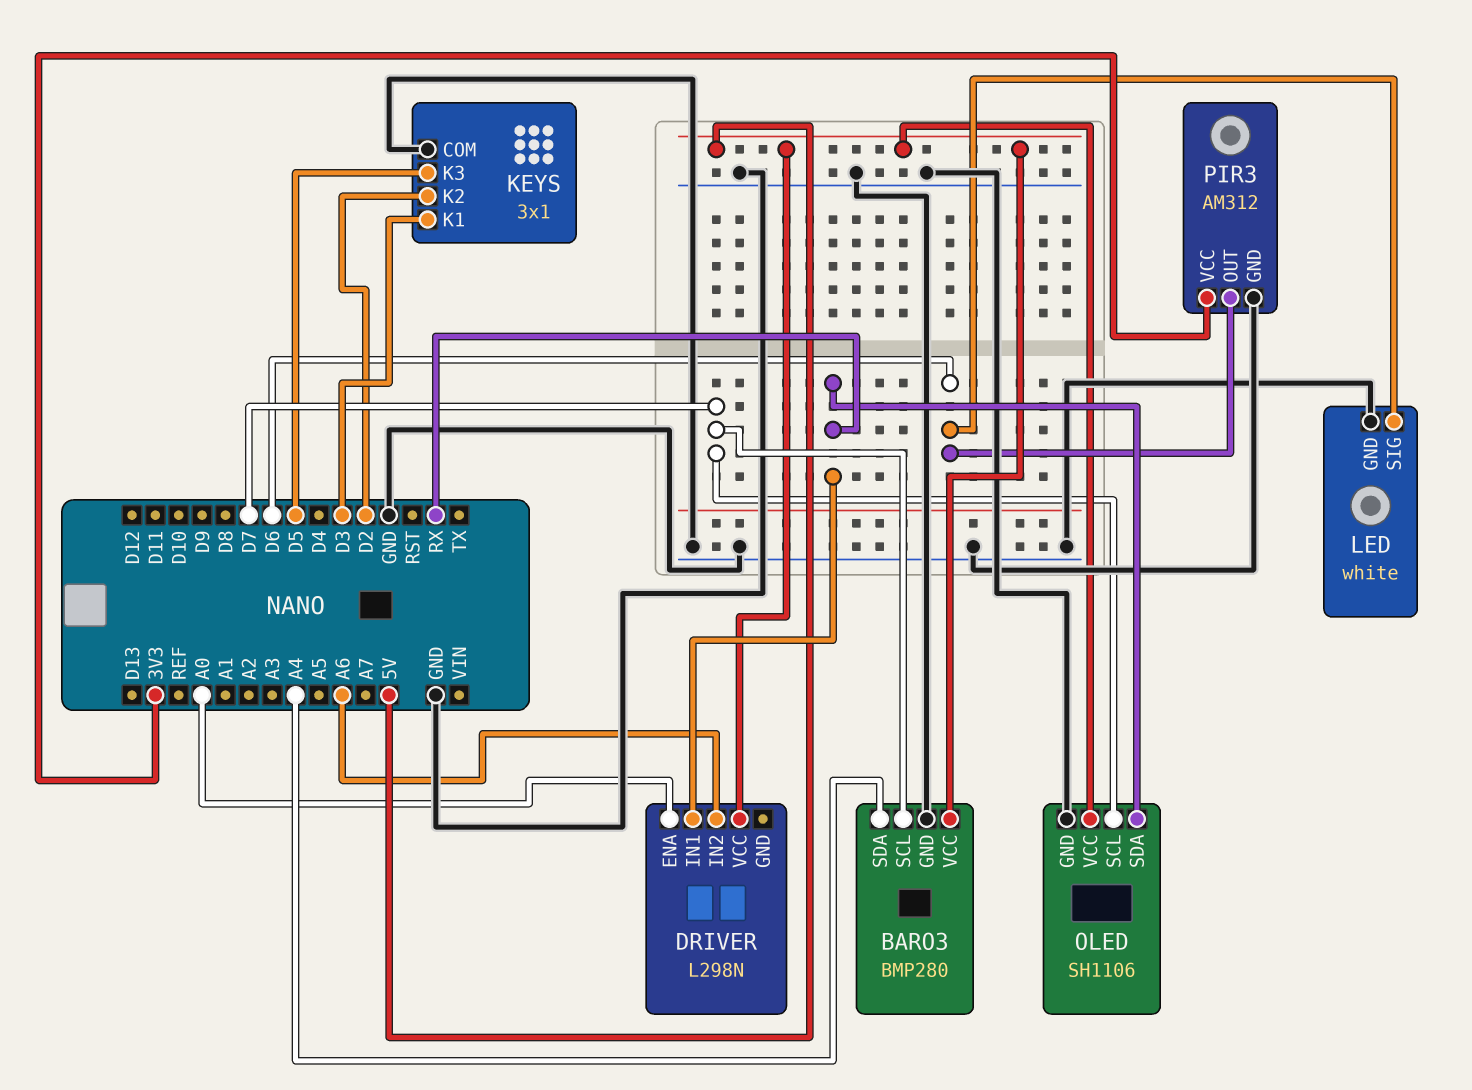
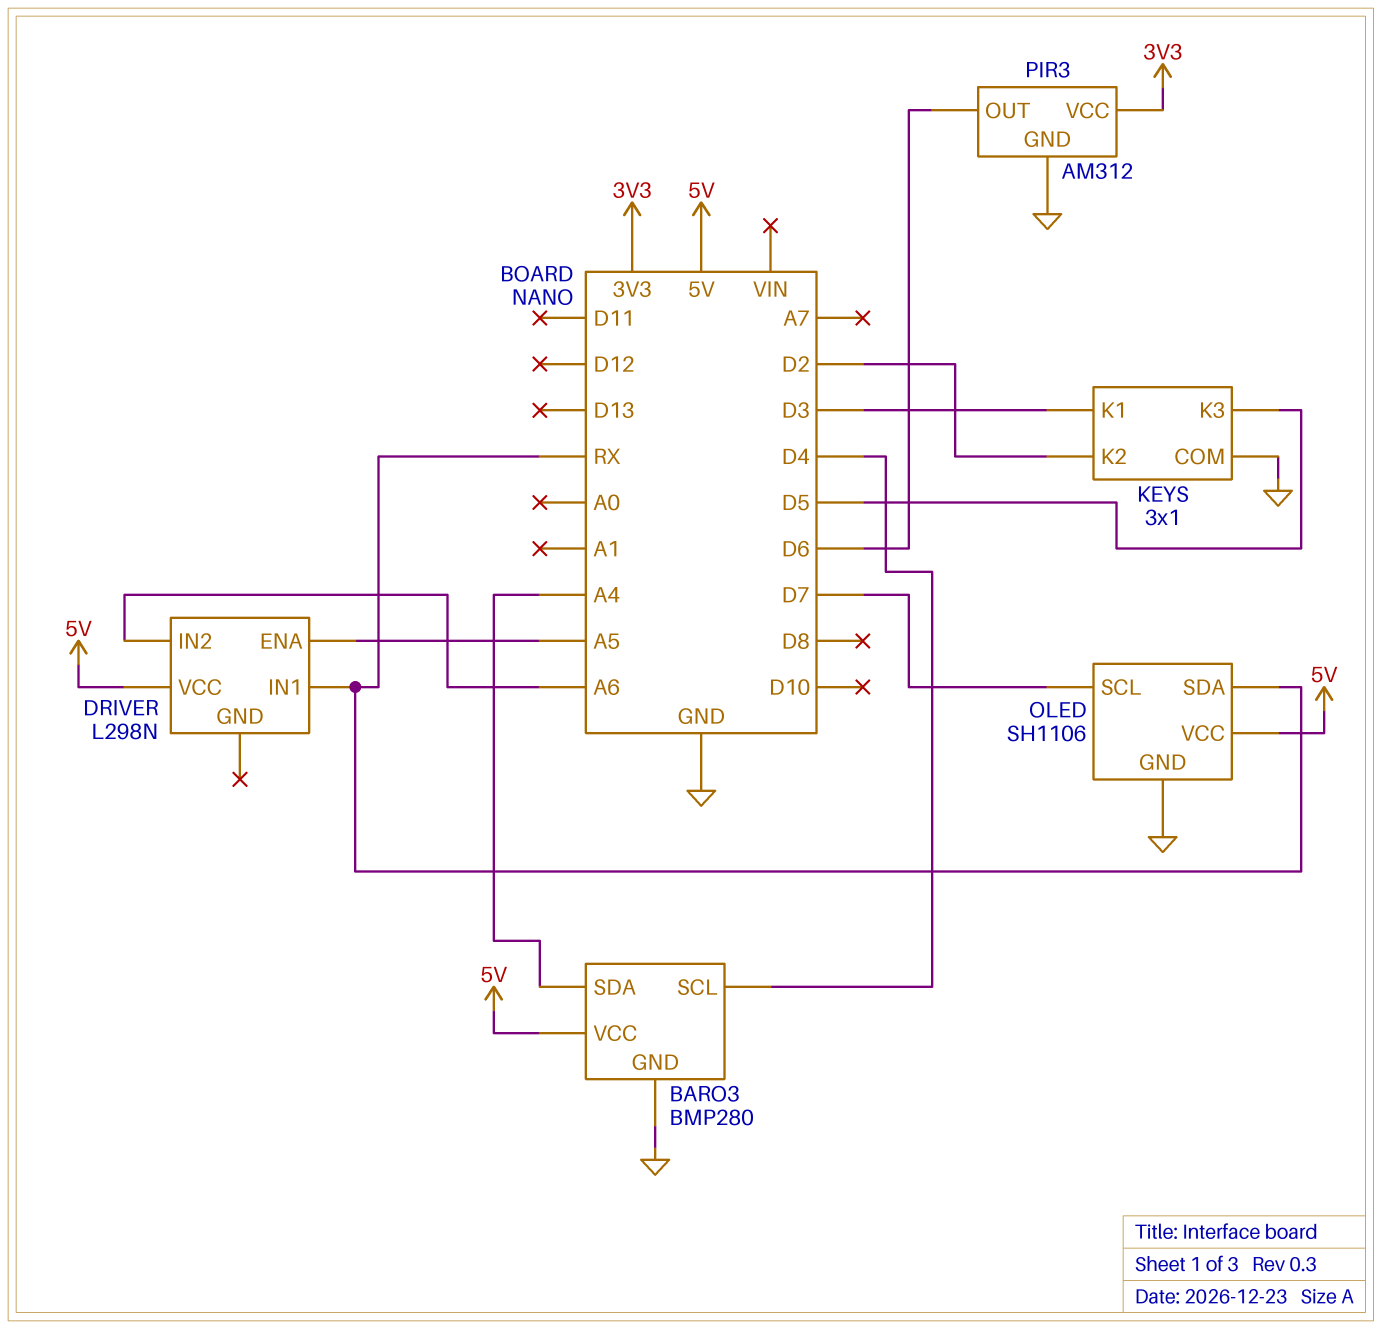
BARO3 pin SCL: D7 -> D4
DRIVER pin ENA: A0 -> A5
LED: white -> none
LED pin GND: GND -> none
LED pin SIG: D6 -> none

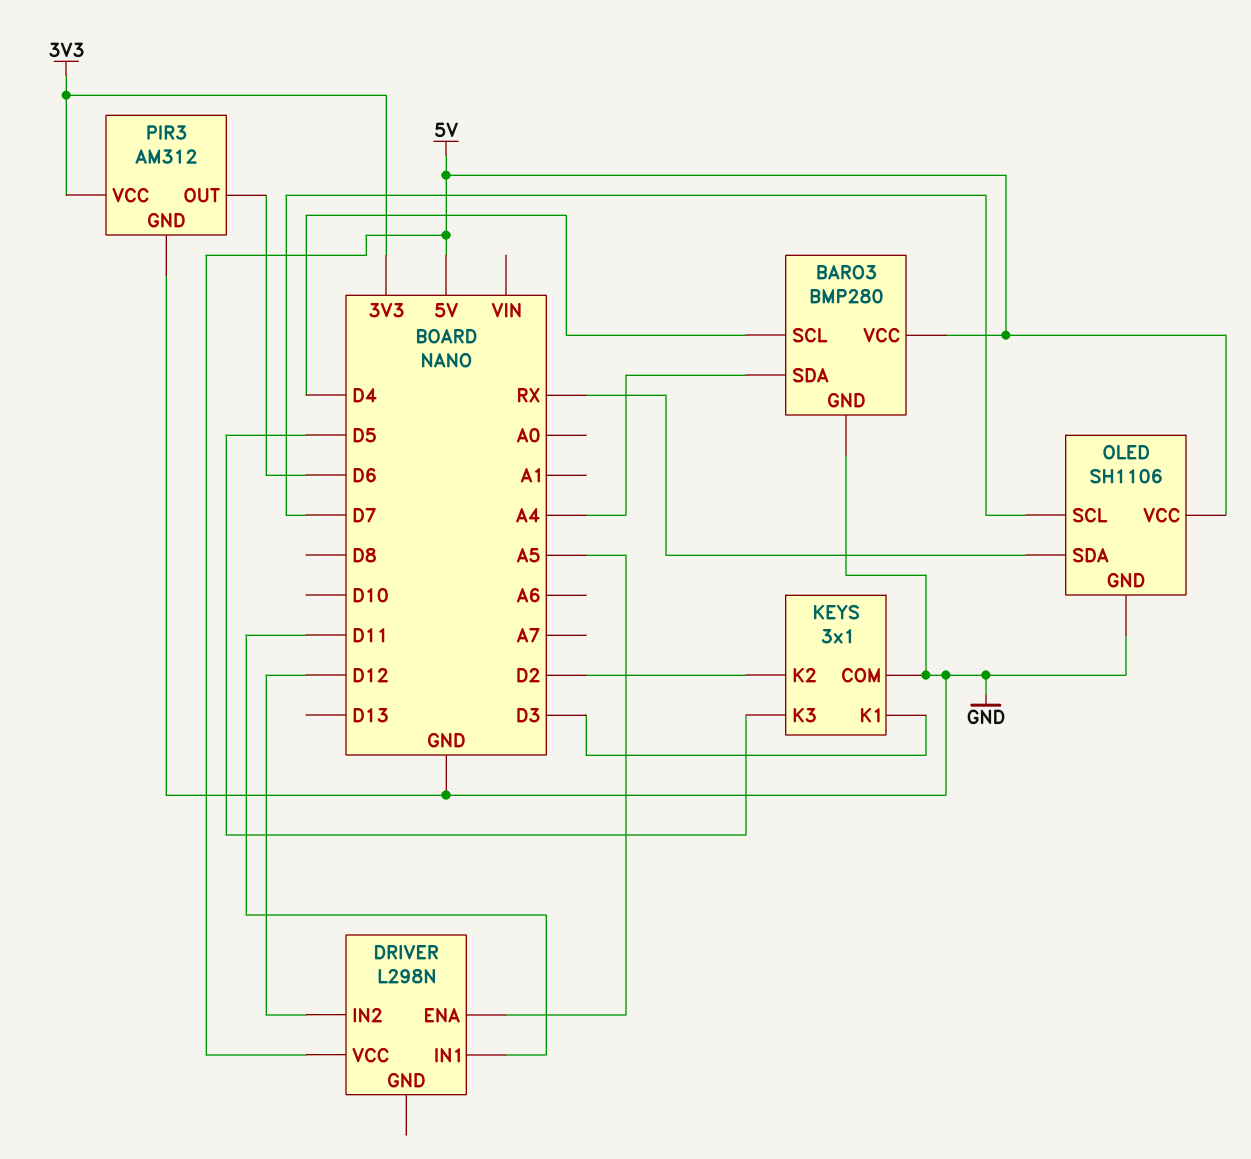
DRIVER pin IN1: RX -> D11
DRIVER pin IN2: A6 -> D12

